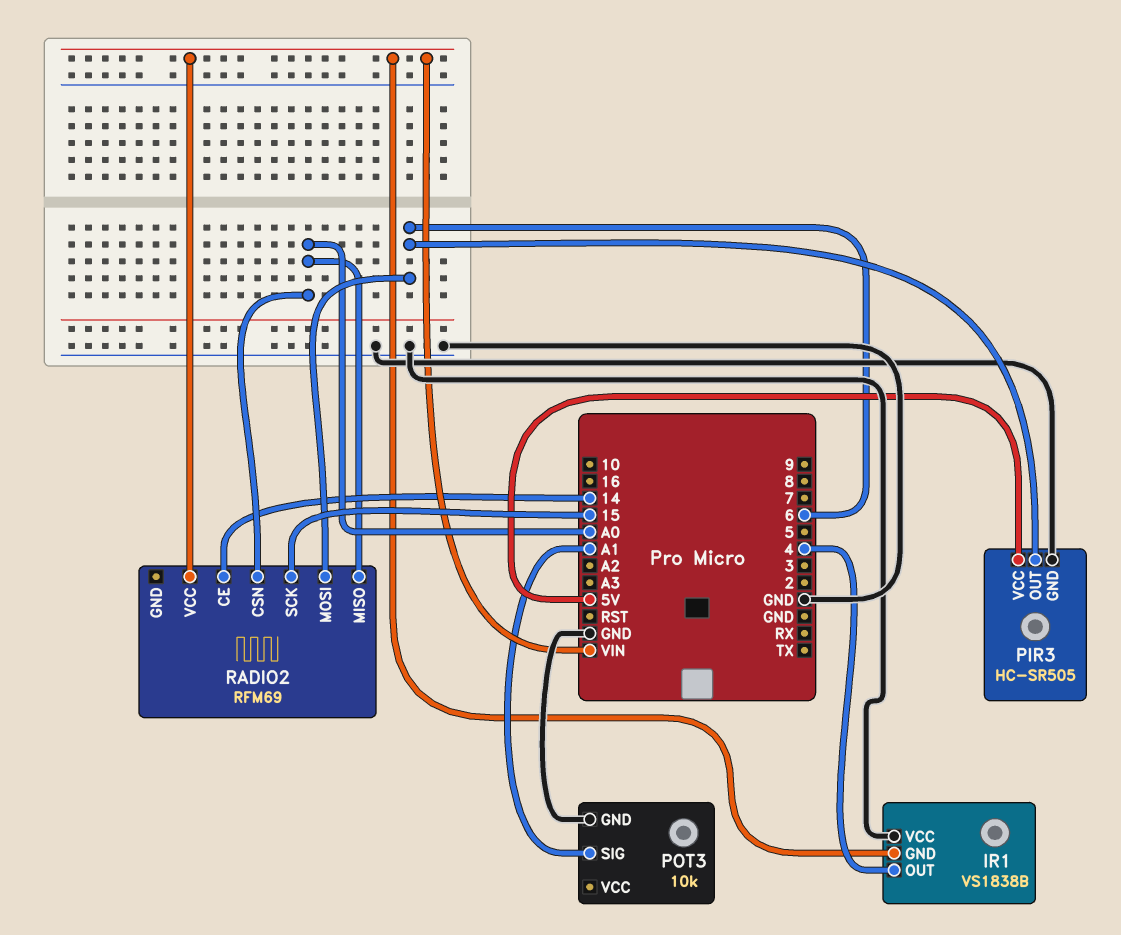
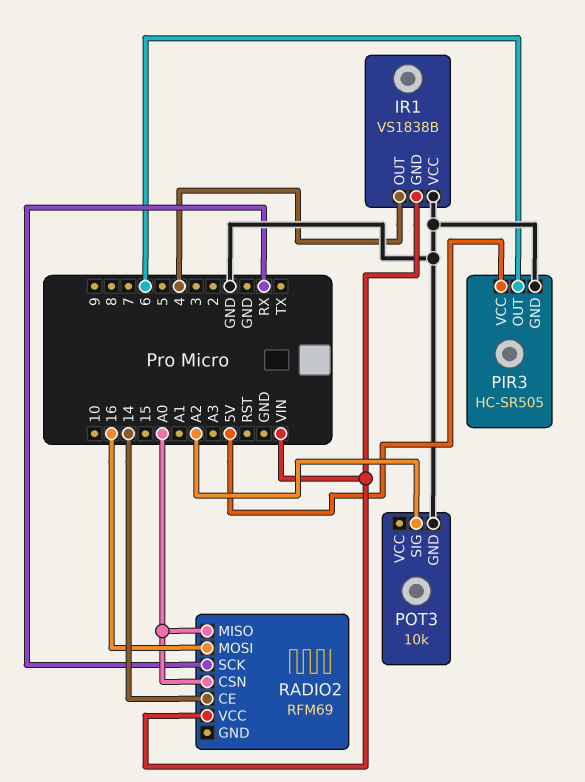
POT3 pin SIG: A1 -> A2
RADIO2 pin MOSI: 6 -> 16
RADIO2 pin SCK: 15 -> RX

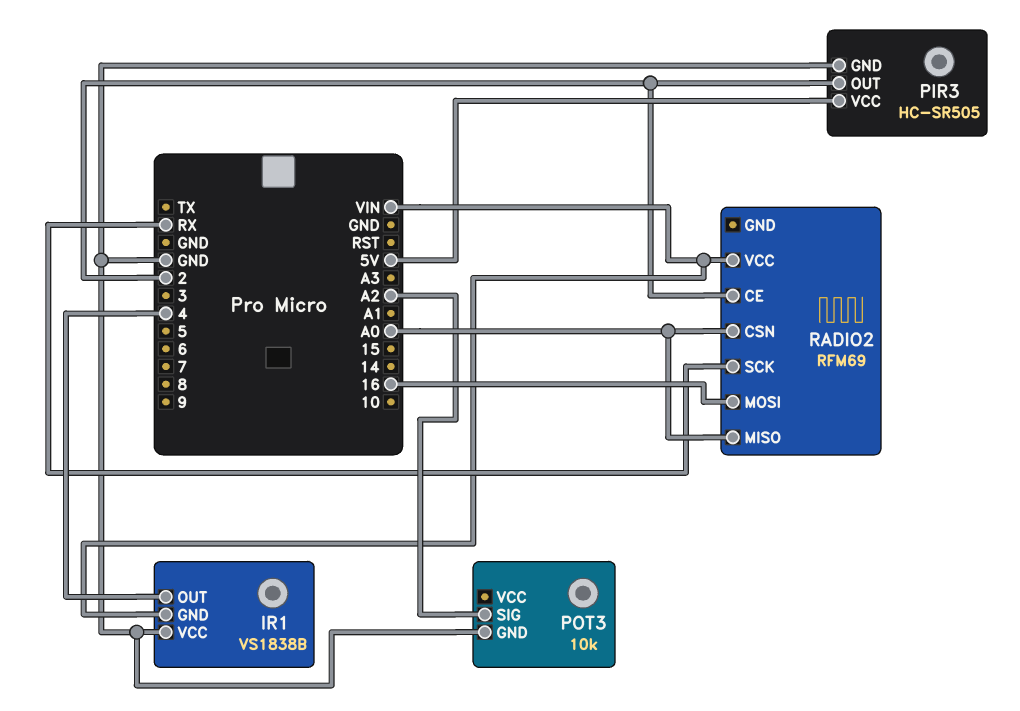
PIR3 pin OUT: 6 -> 2
RADIO2 pin CE: 14 -> 2

